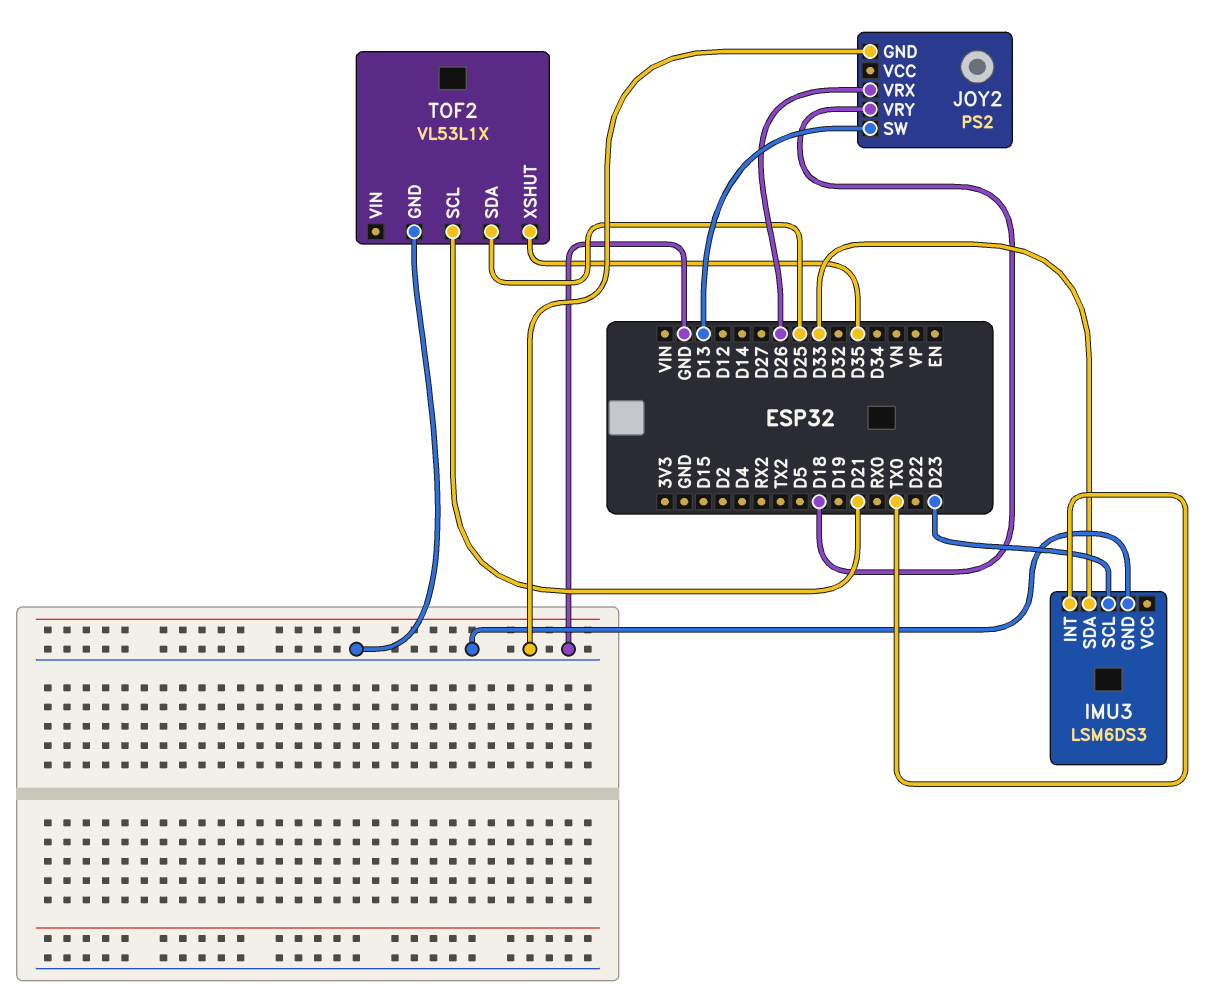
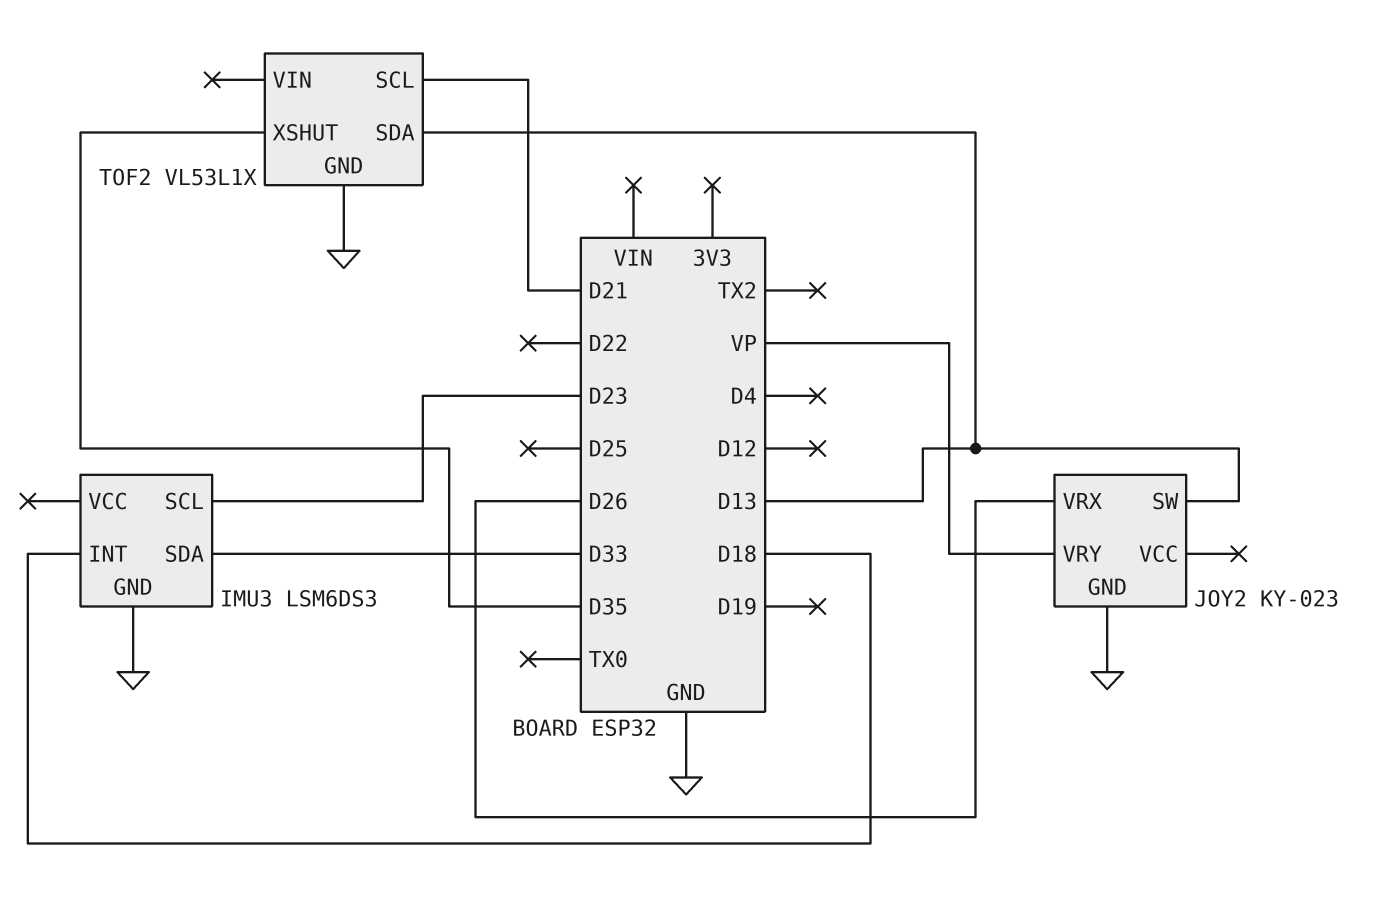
IMU3 pin INT: TX0 -> D18
JOY2: PS2 -> KY-023
JOY2 pin VRY: D18 -> VP
TOF2 pin SDA: D25 -> D13

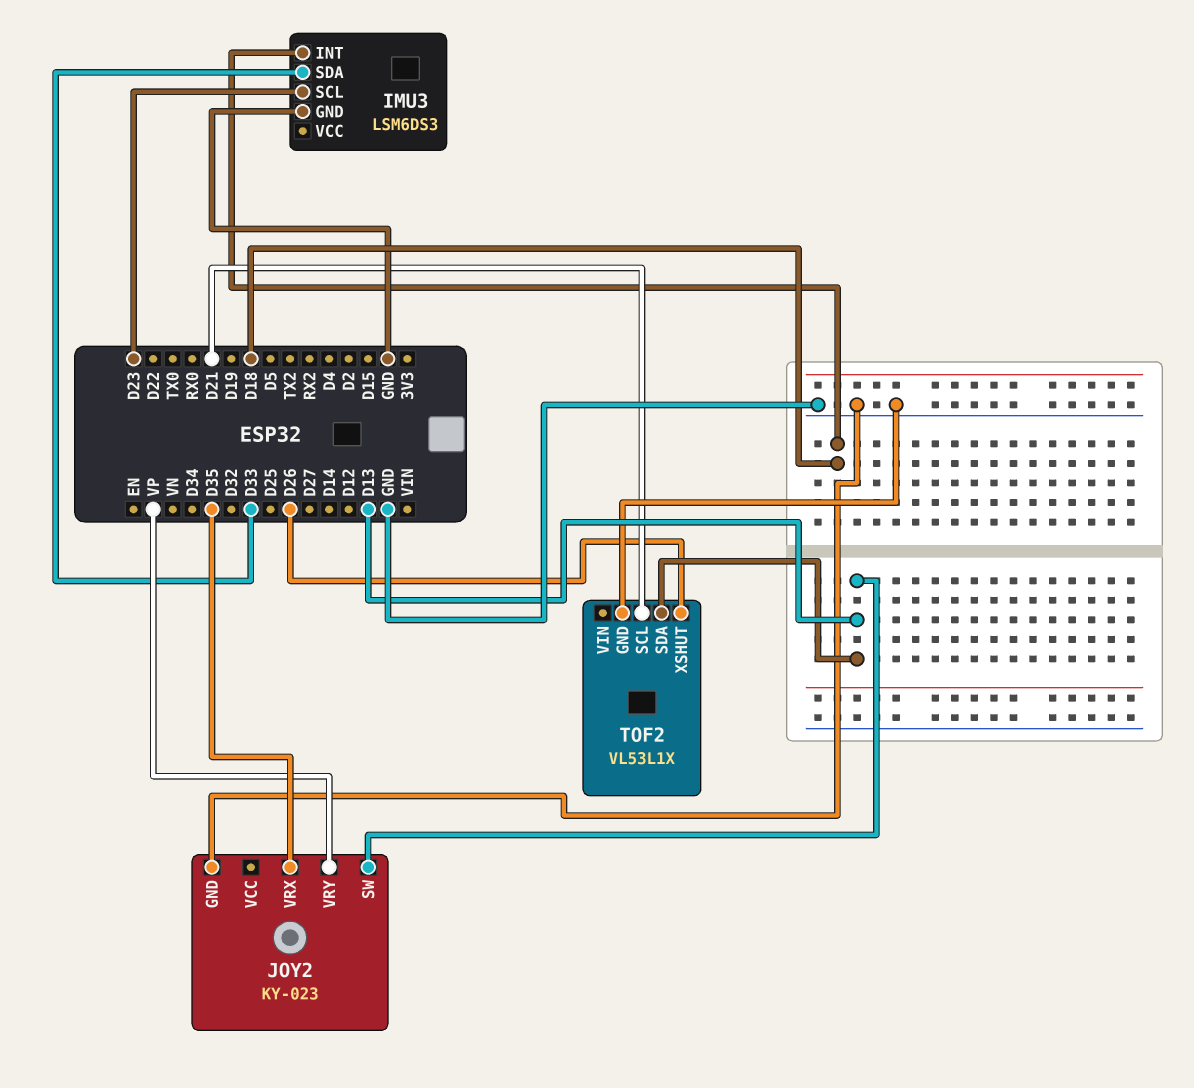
JOY2 pin VRX: D26 -> D35
TOF2 pin XSHUT: D35 -> D26

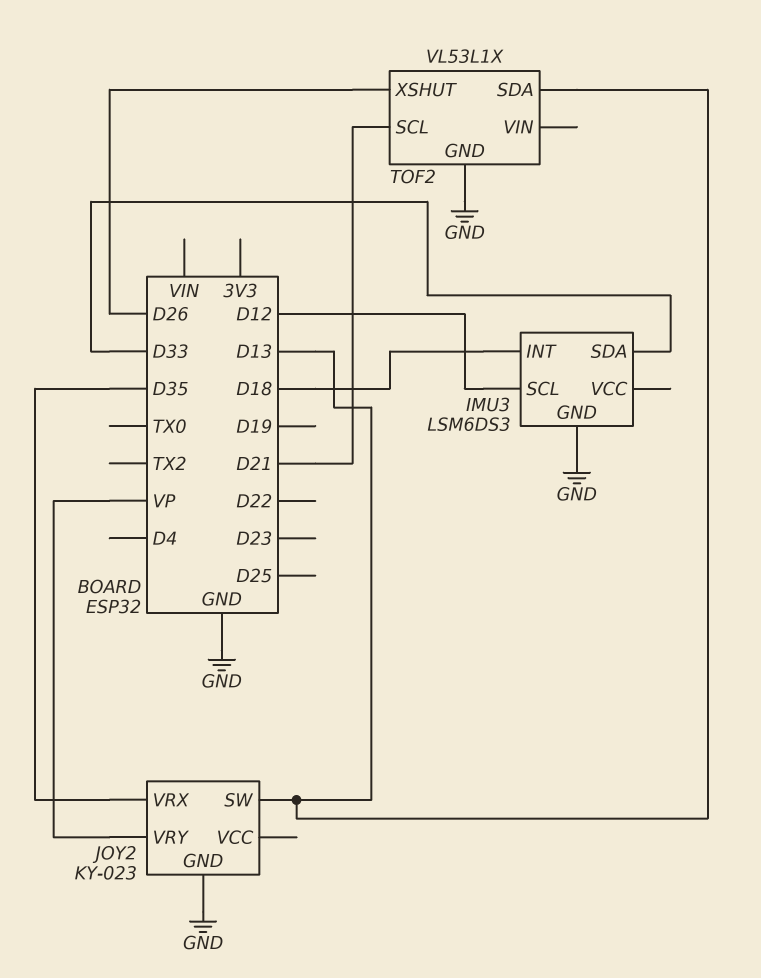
IMU3 pin SCL: D23 -> D12

